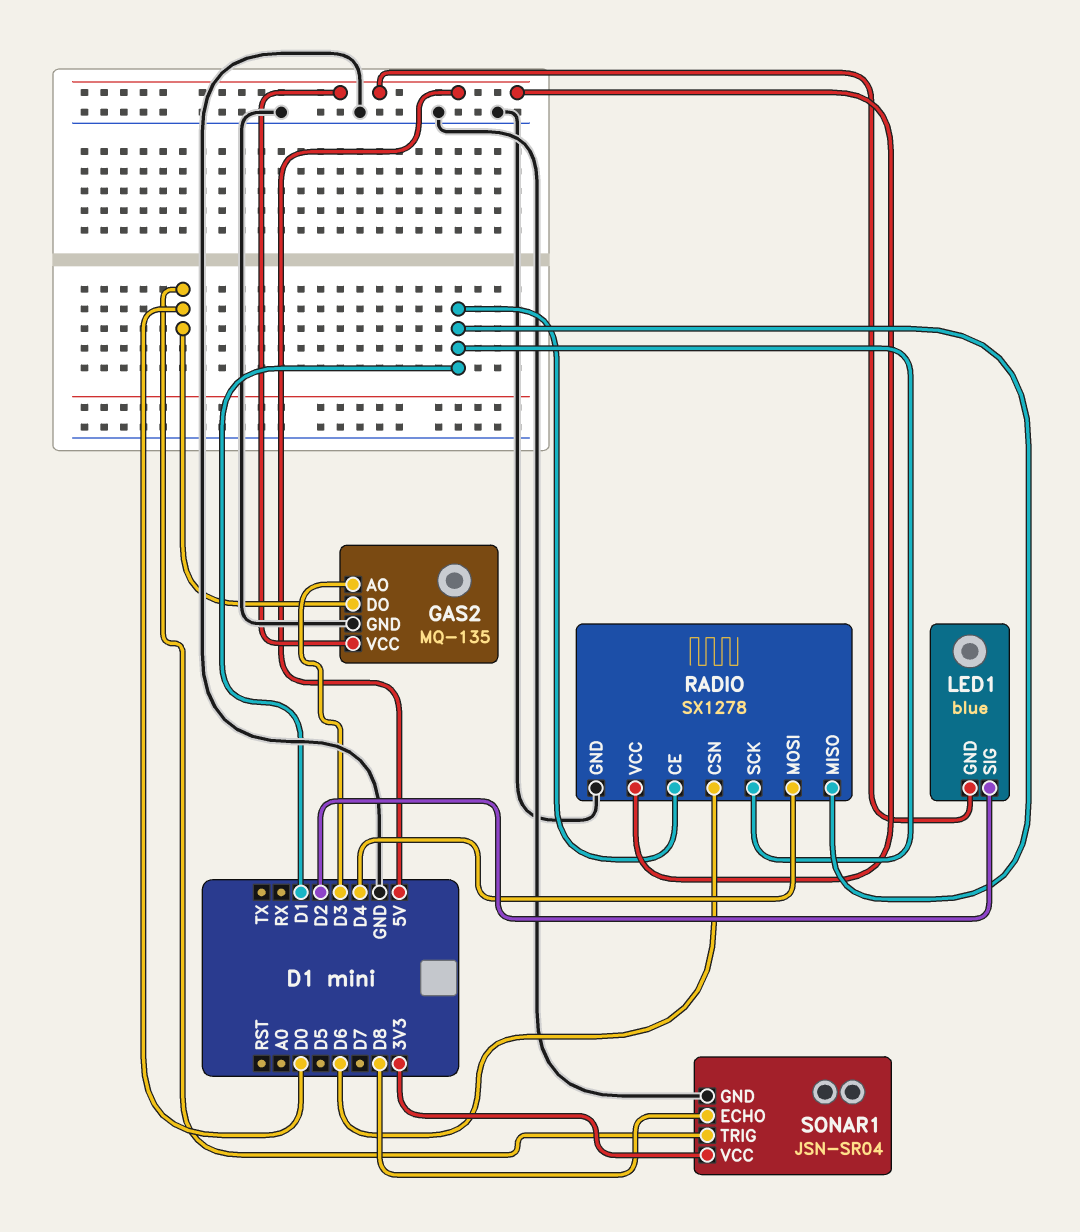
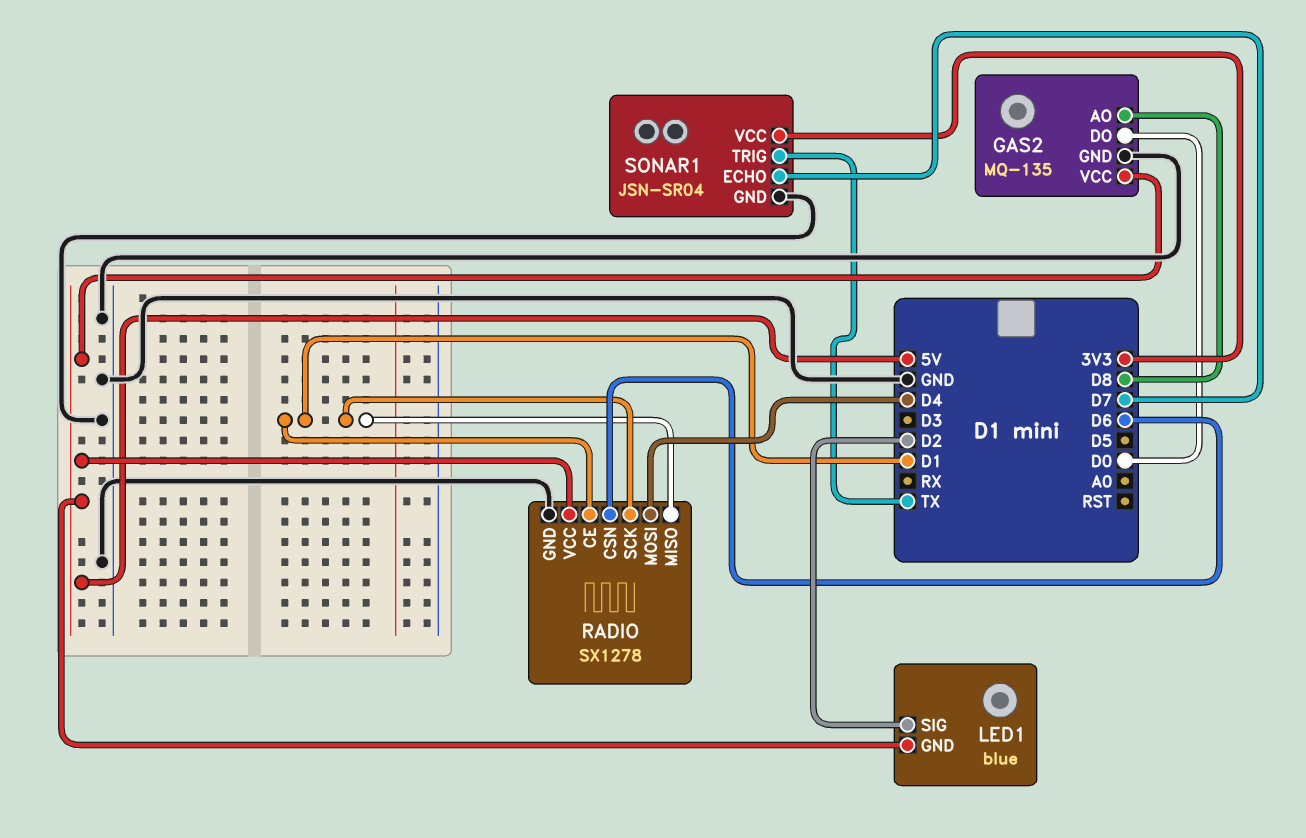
GAS2 pin AO: D3 -> D8
SONAR1 pin ECHO: D8 -> D7
SONAR1 pin TRIG: D0 -> TX

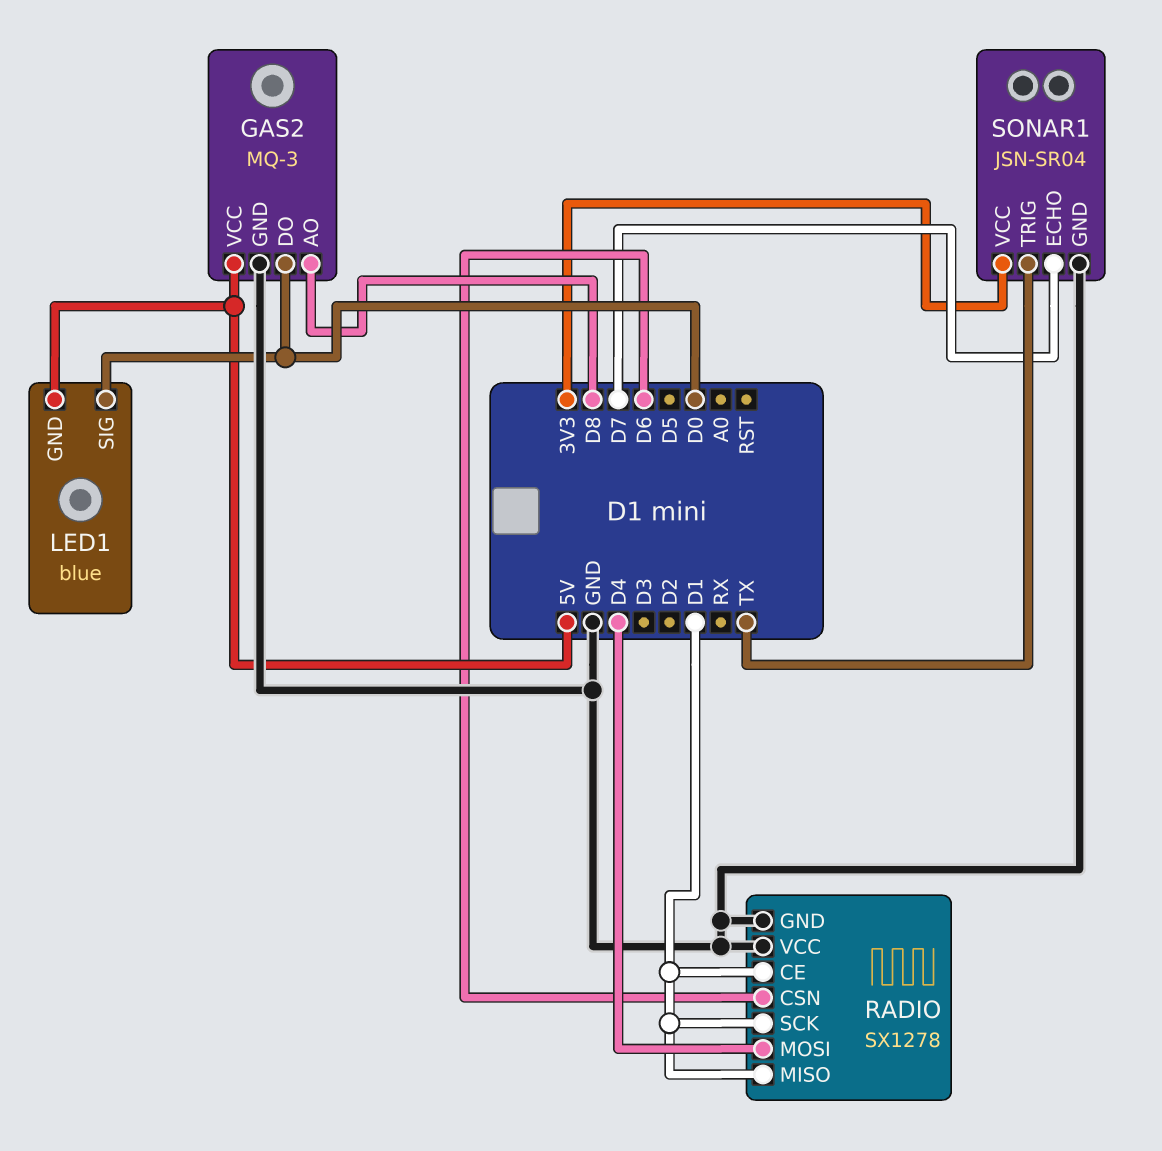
GAS2: MQ-135 -> MQ-3
LED1 pin SIG: D2 -> D0
RADIO pin VCC: 5V -> GND

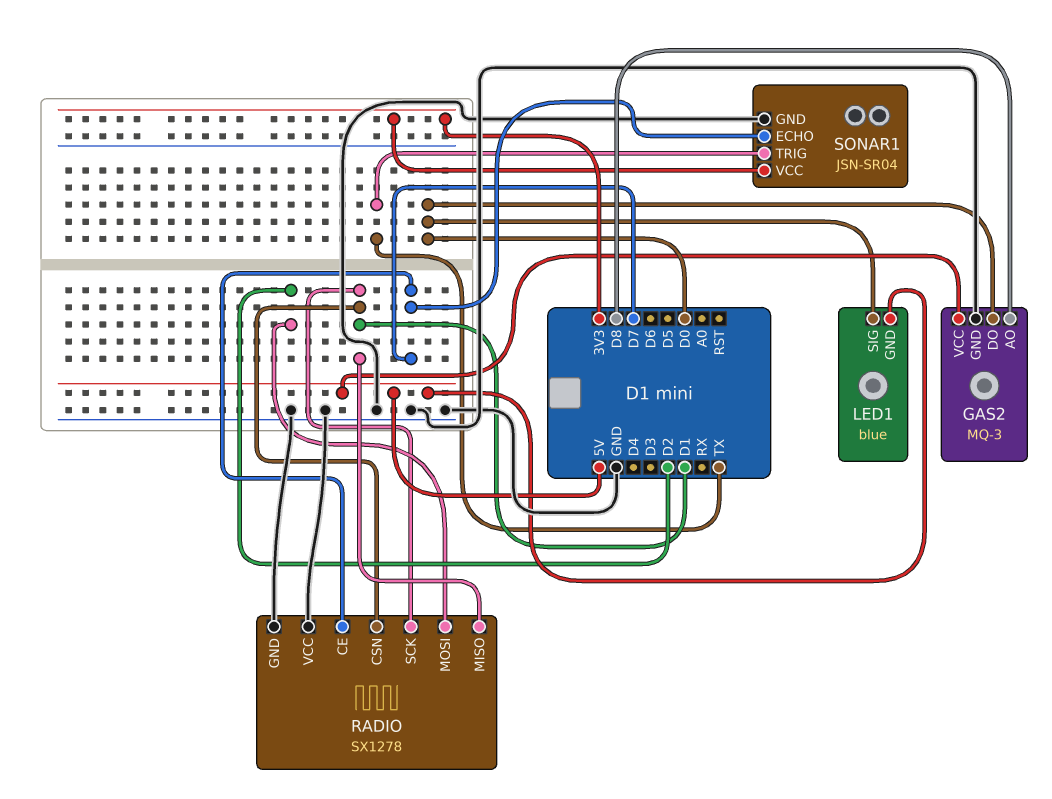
RADIO pin CE: D1 -> D7
RADIO pin CSN: D6 -> D1
RADIO pin MOSI: D4 -> D2

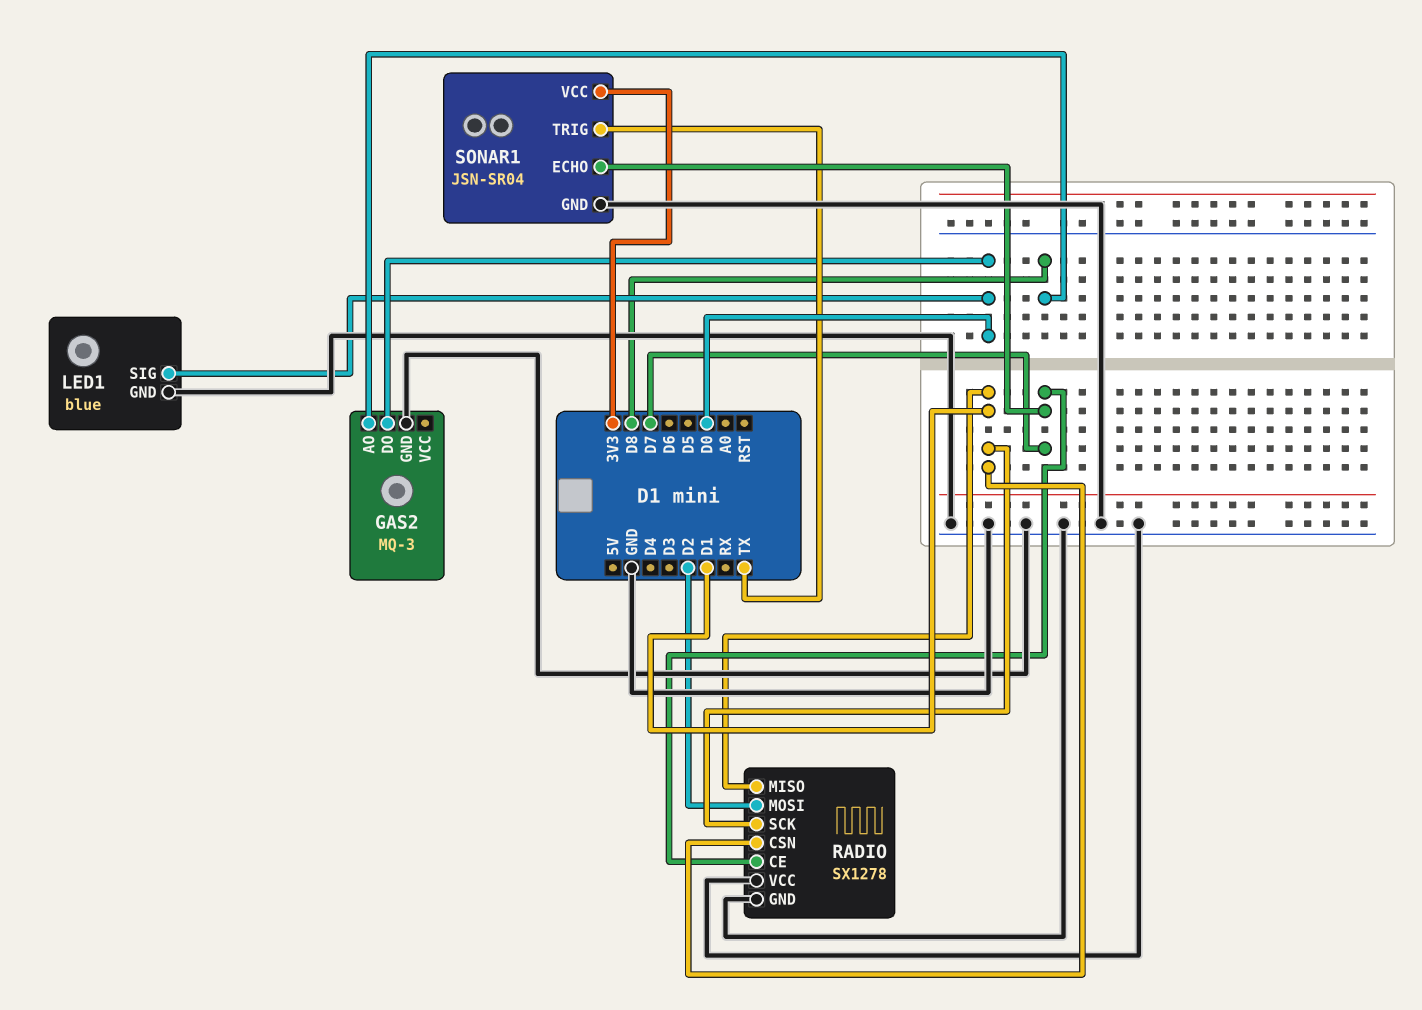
GAS2 pin VCC: 5V -> none
LED1 pin GND: 5V -> GND

